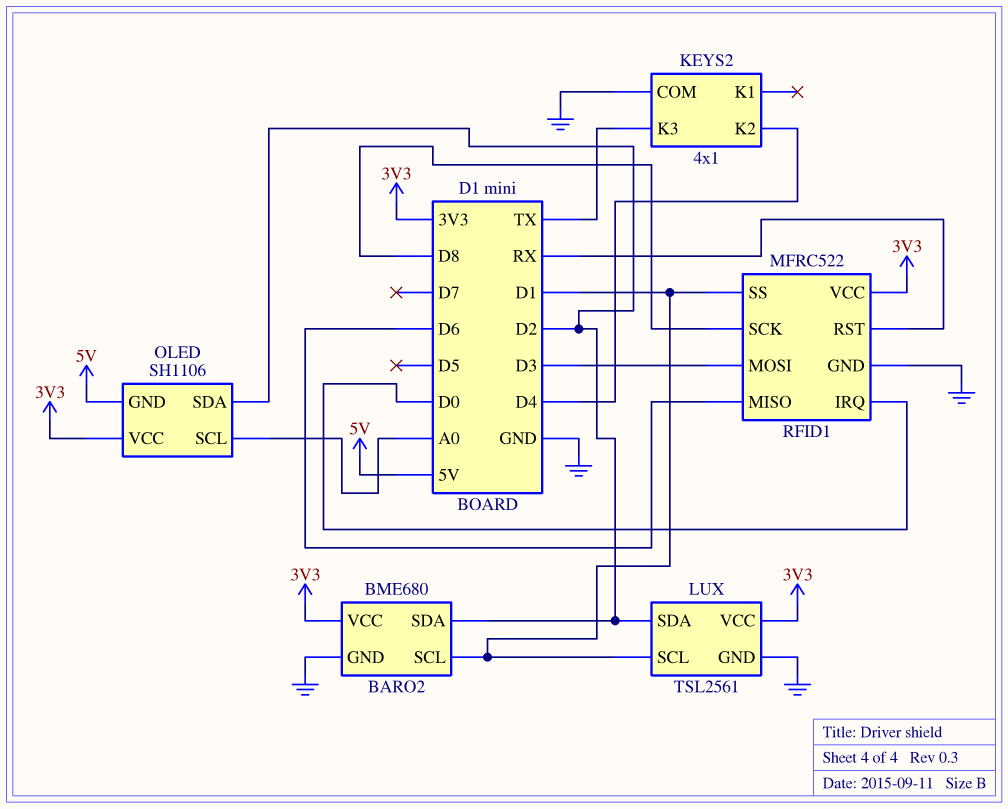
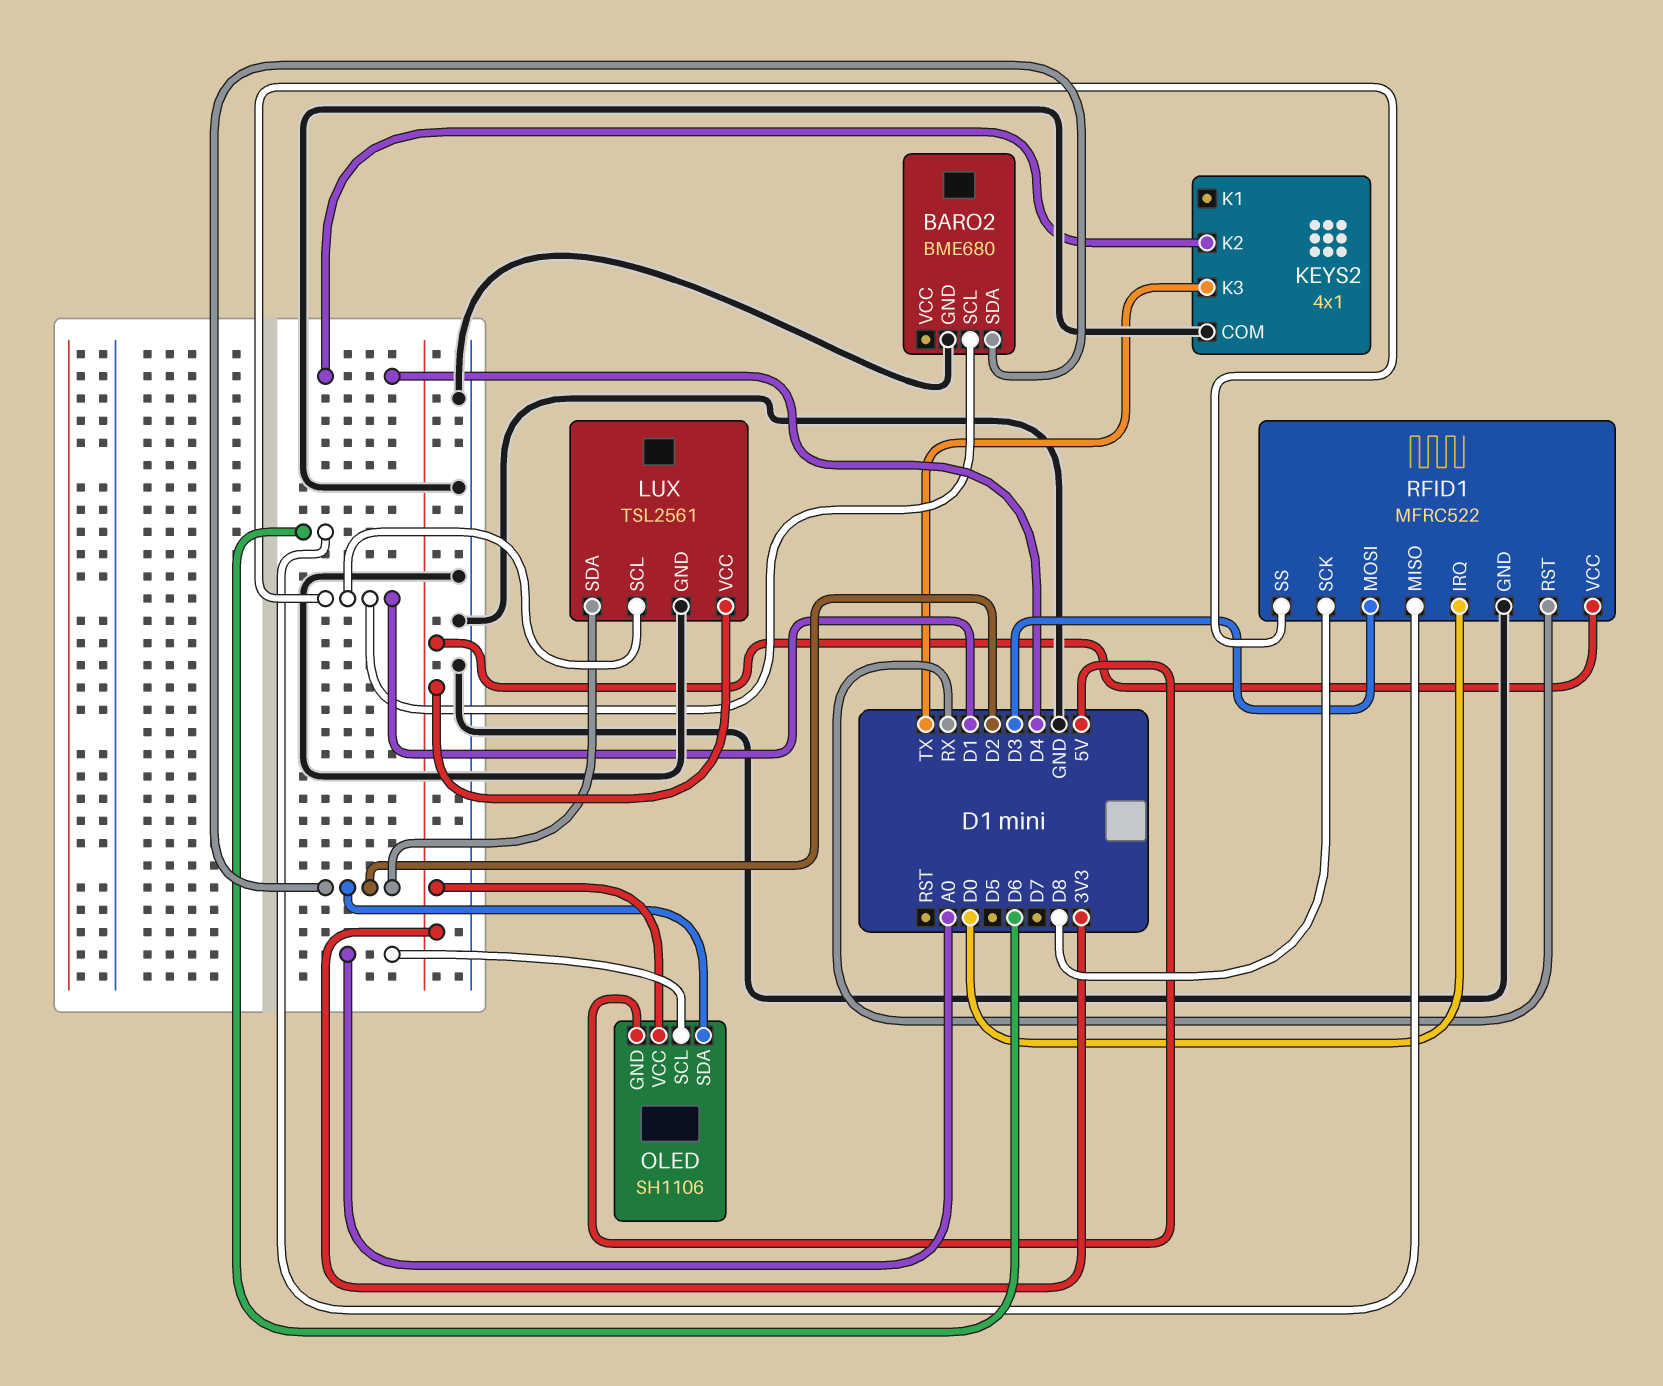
BARO2 pin VCC: 3V3 -> none

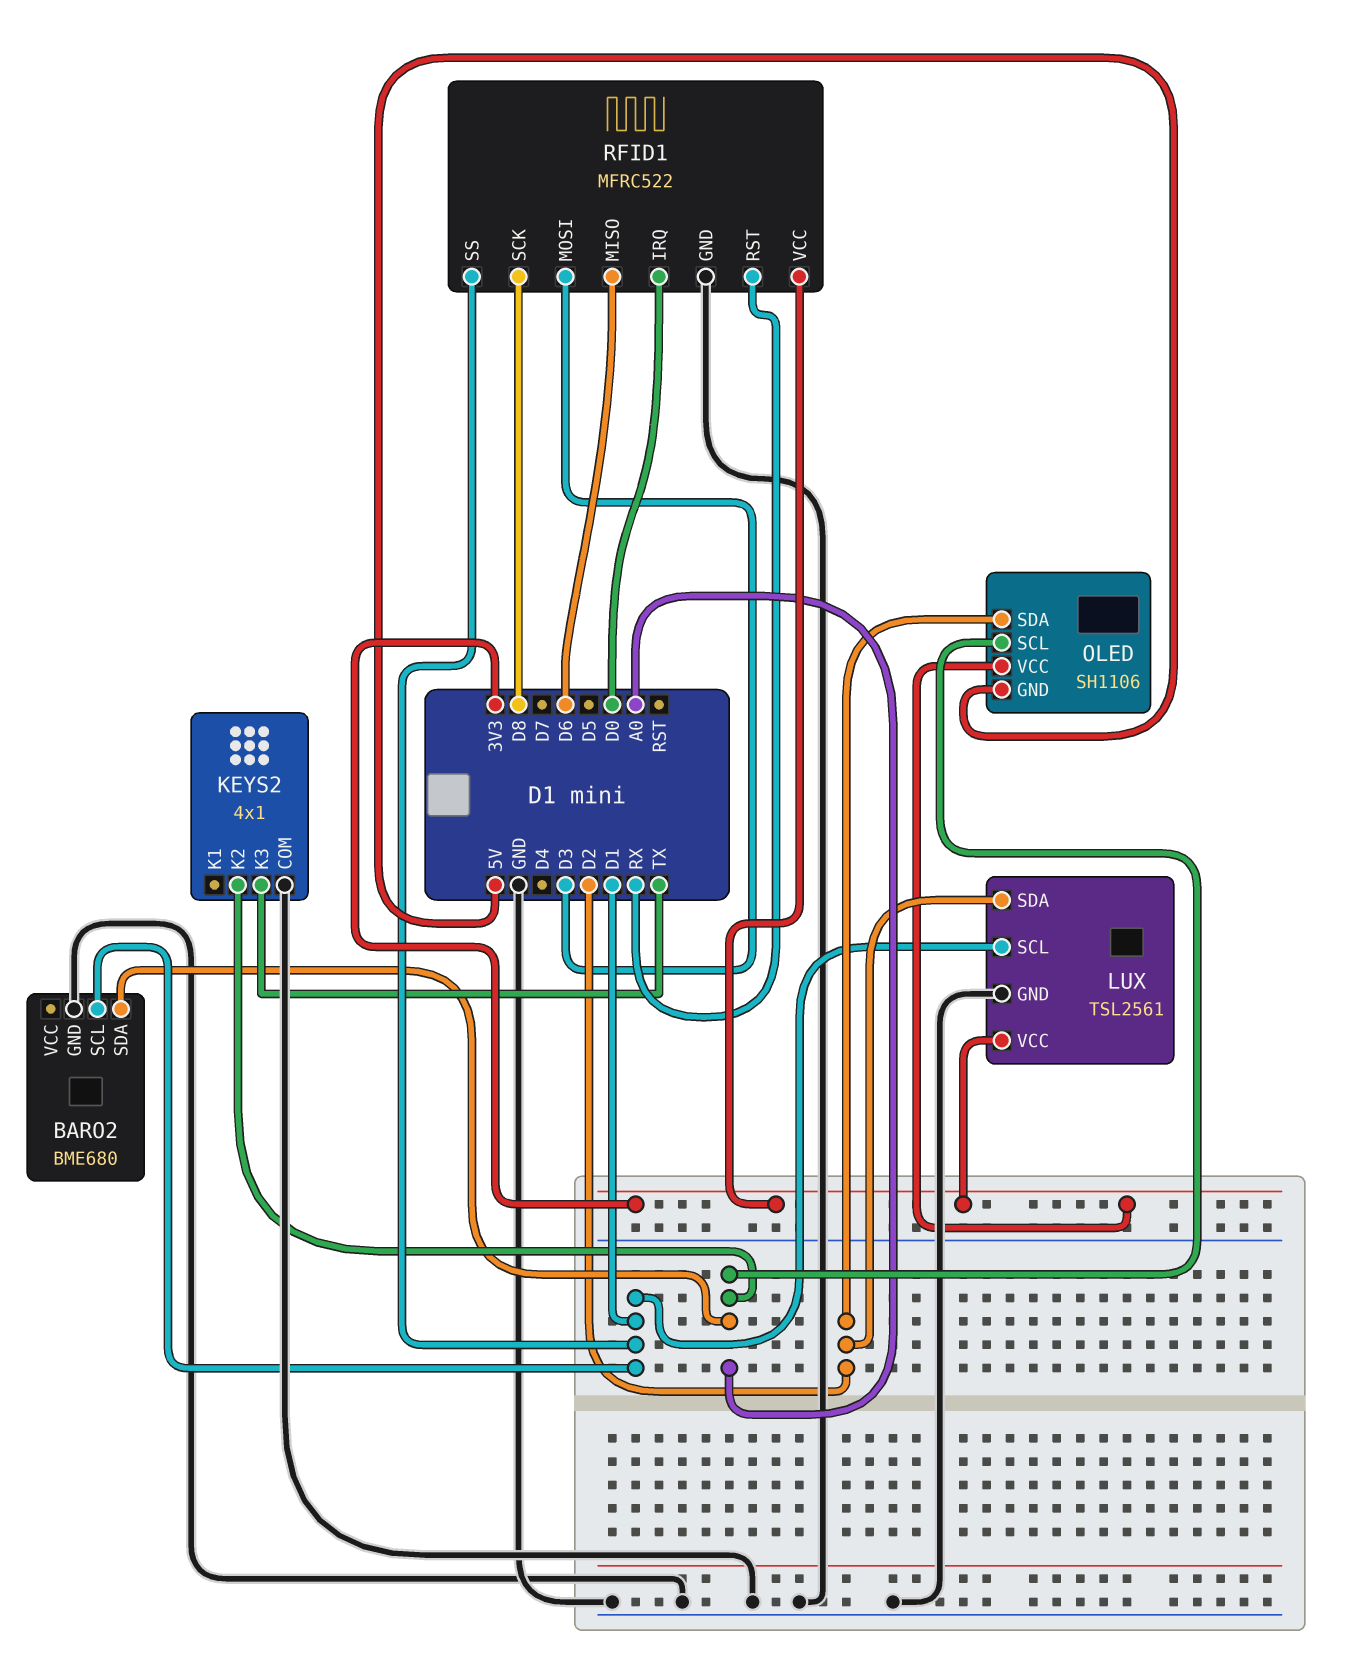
BARO2 pin SDA: D2 -> A0
KEYS2 pin K2: D4 -> A0

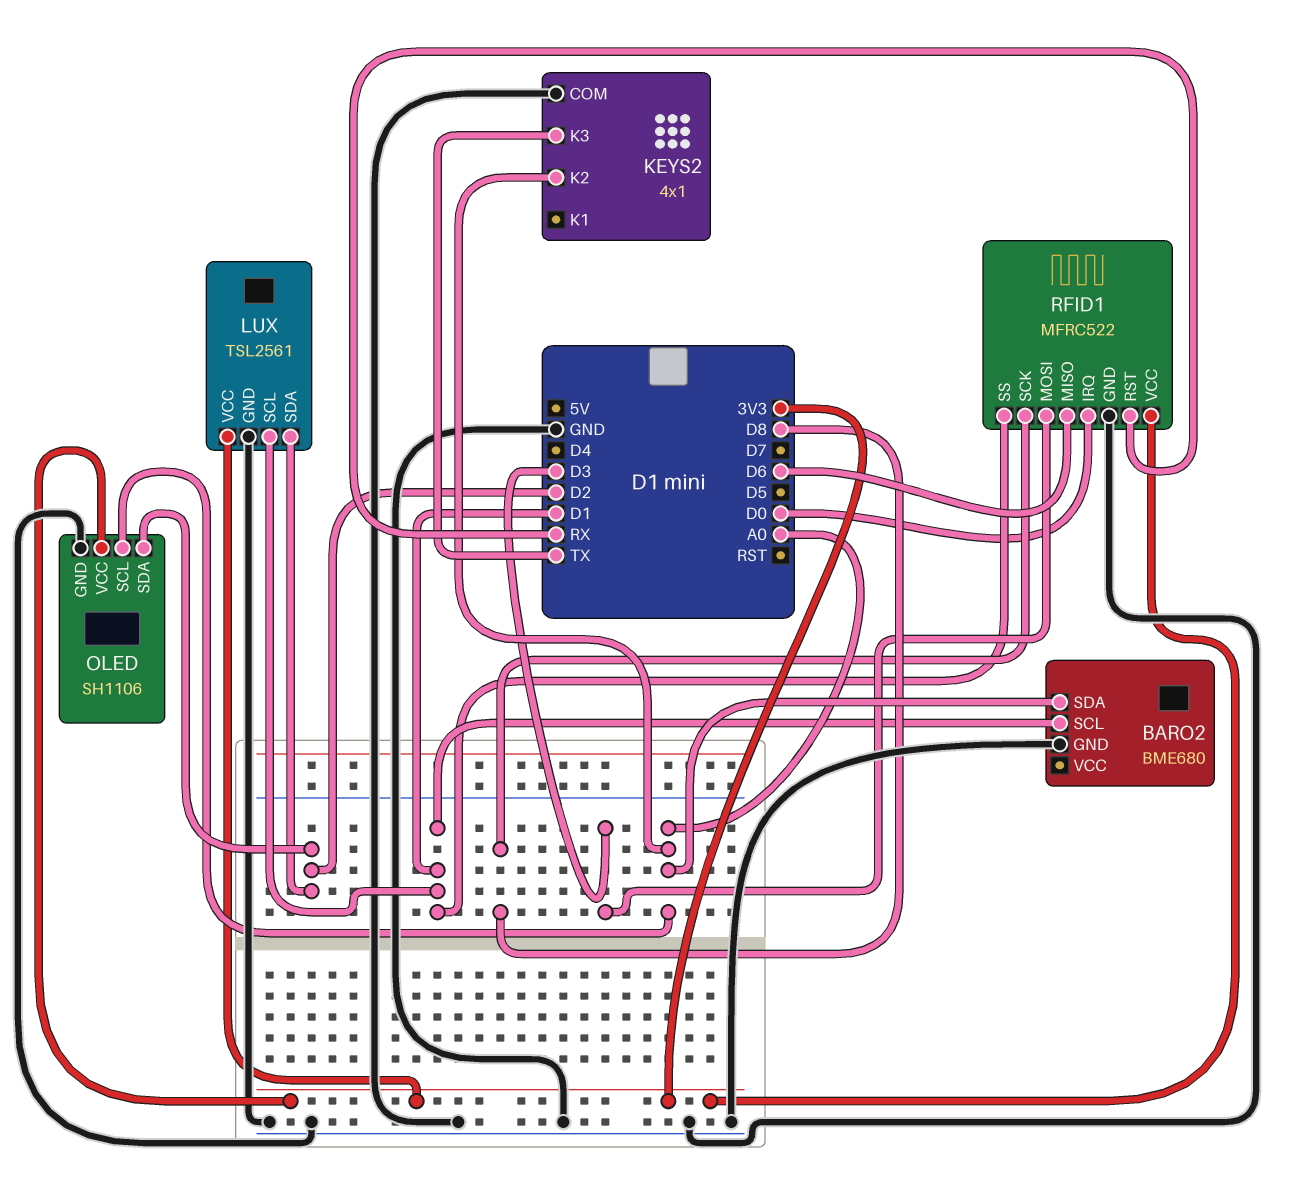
OLED pin GND: 5V -> GND

